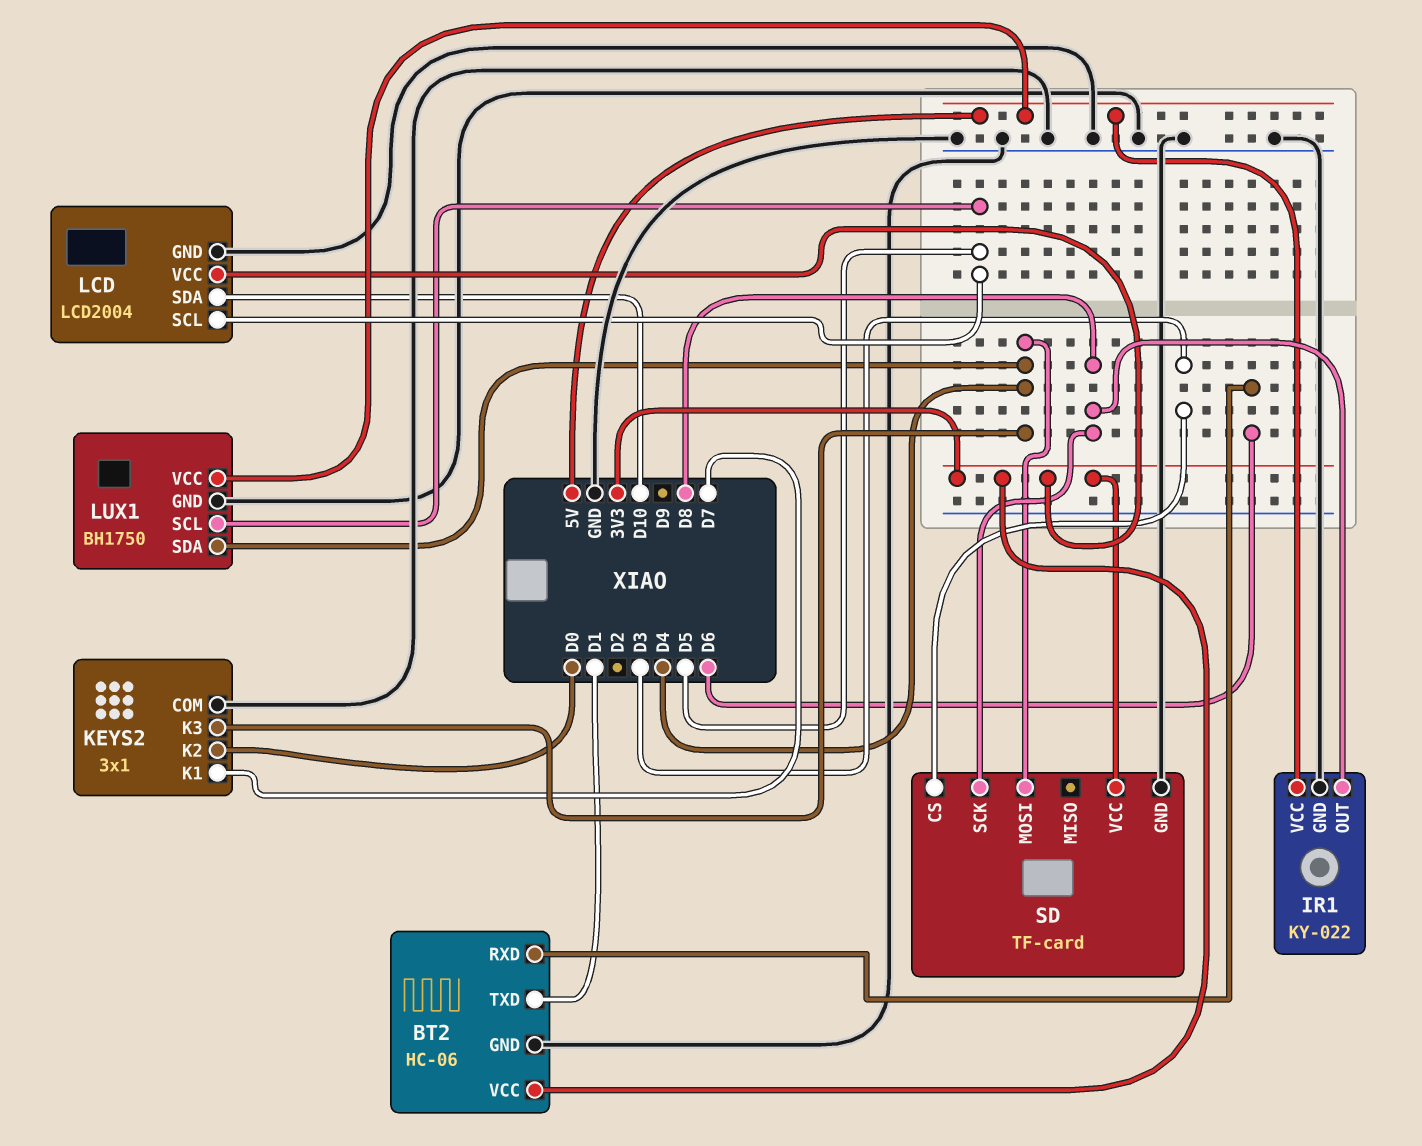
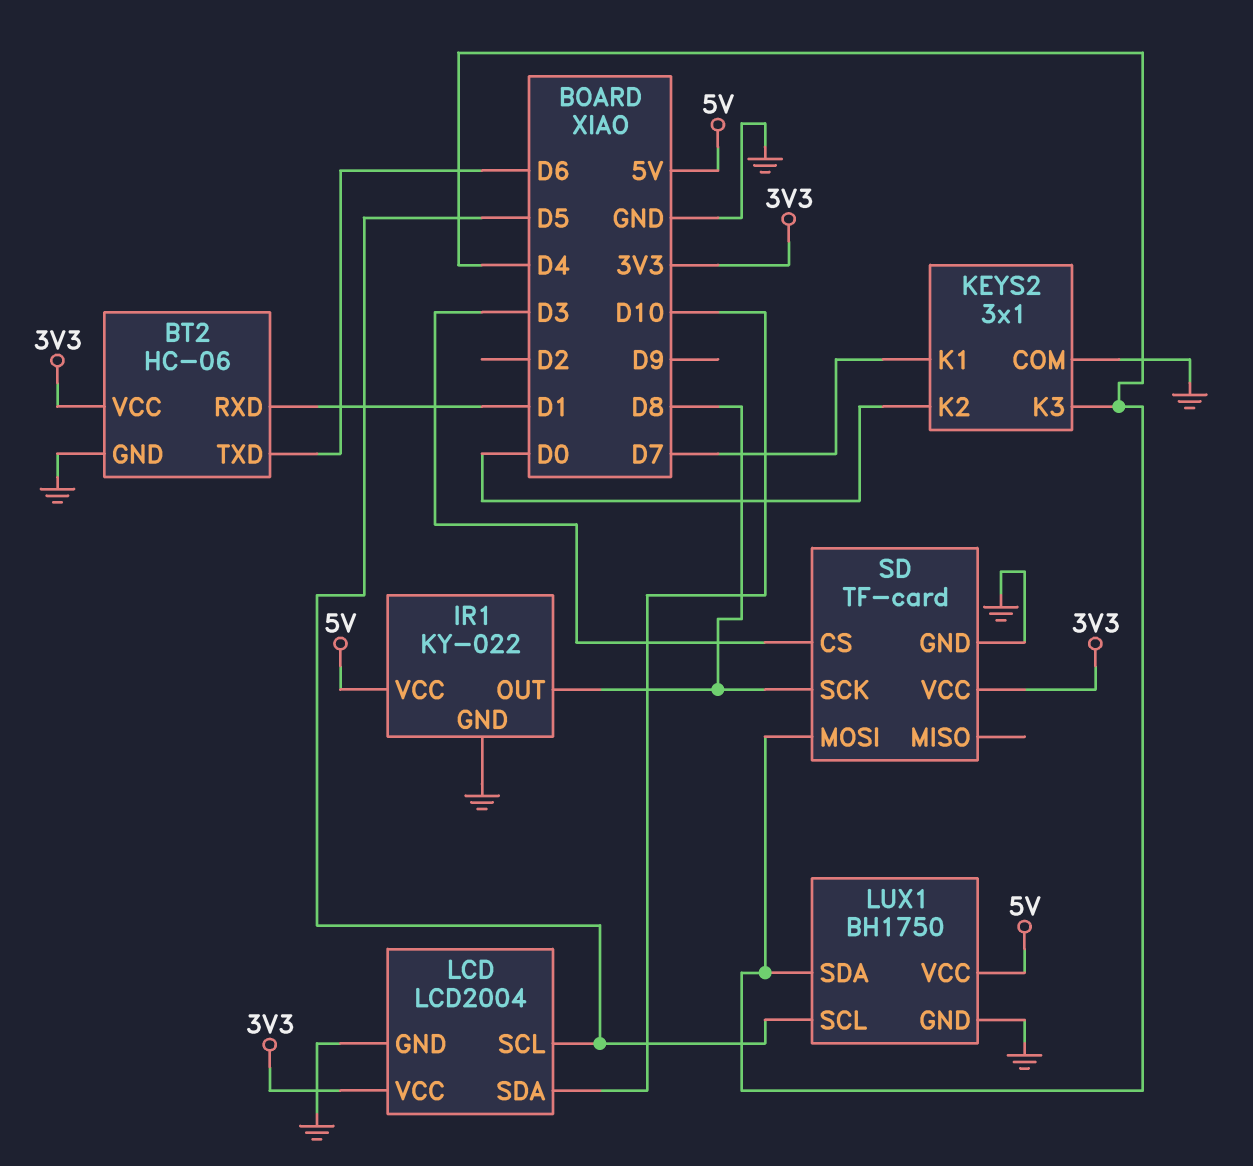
BT2 pin RXD: D6 -> D1
BT2 pin TXD: D1 -> D6

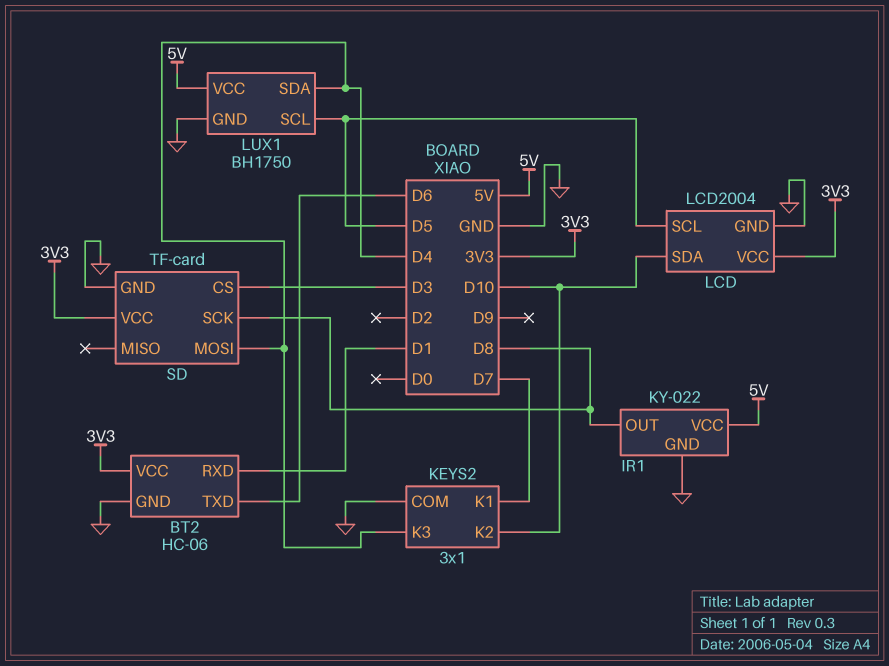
KEYS2 pin K2: D0 -> D10

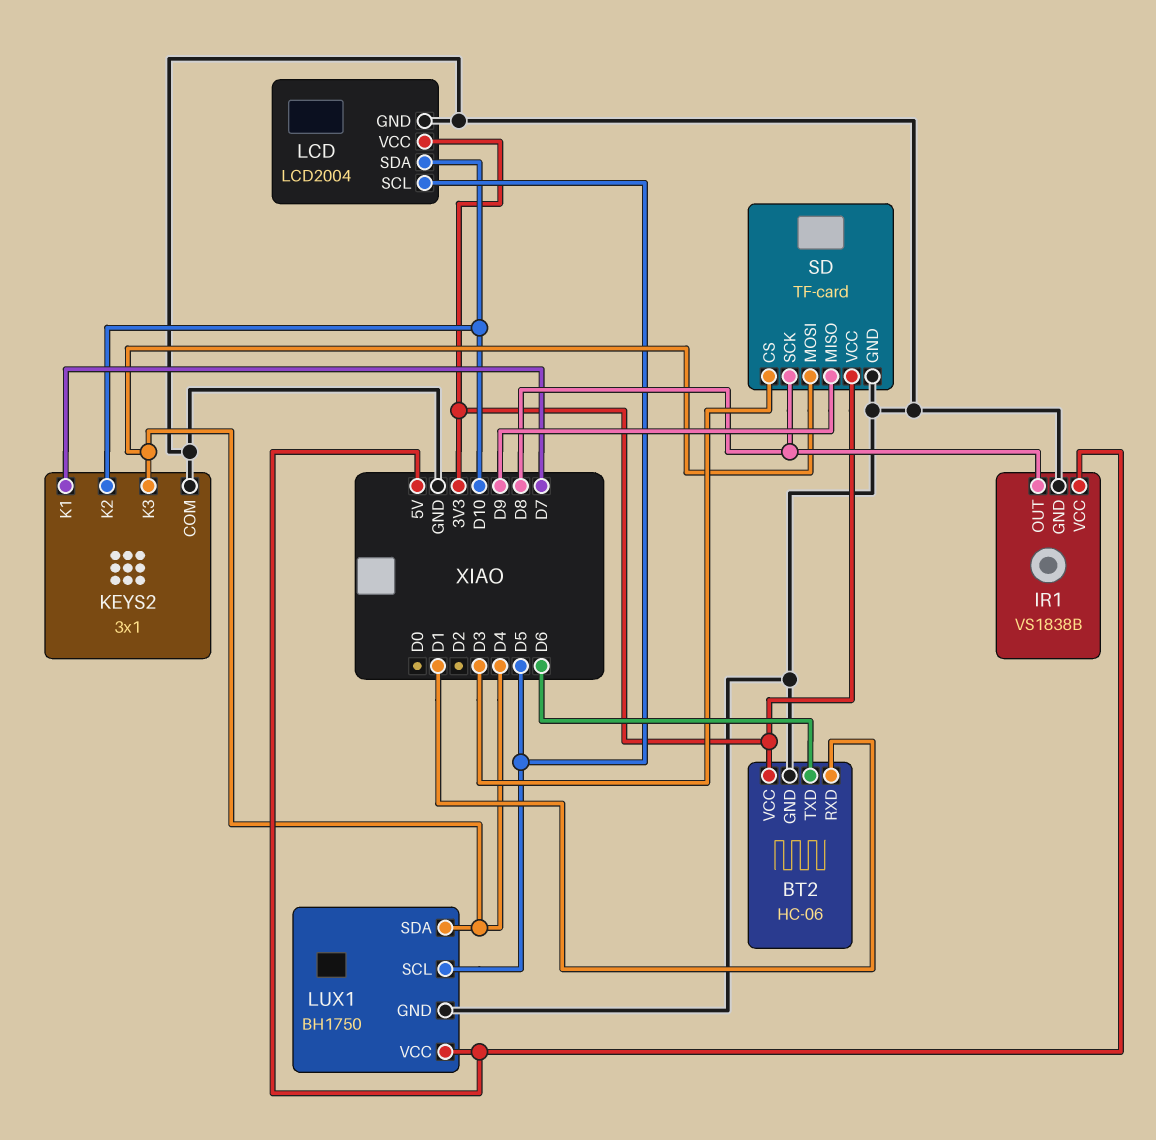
IR1: KY-022 -> VS1838B
SD pin MISO: none -> D9

